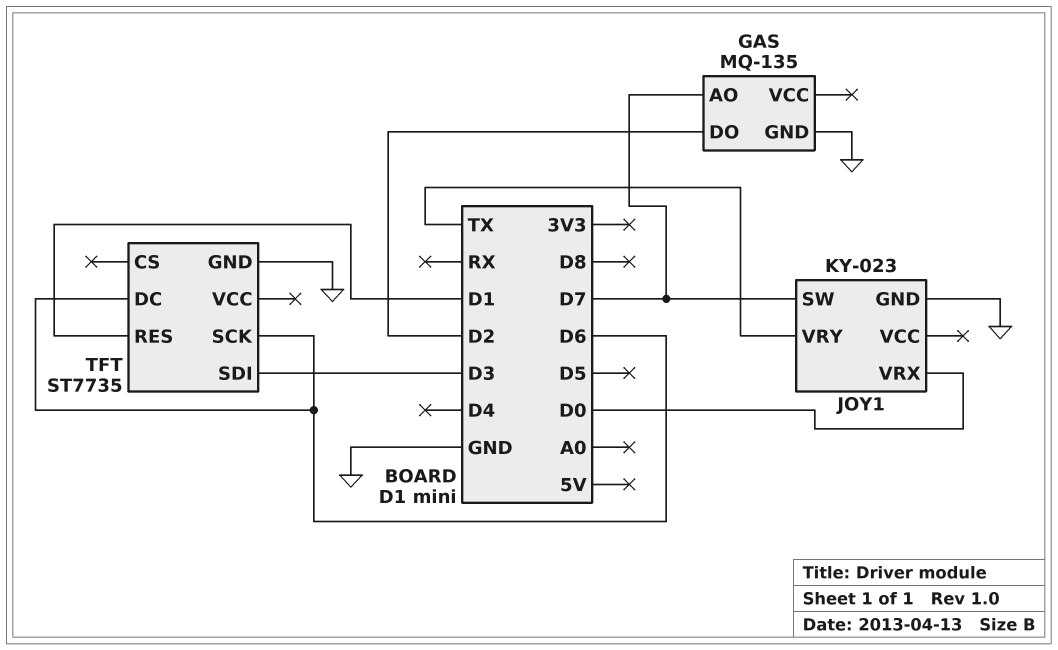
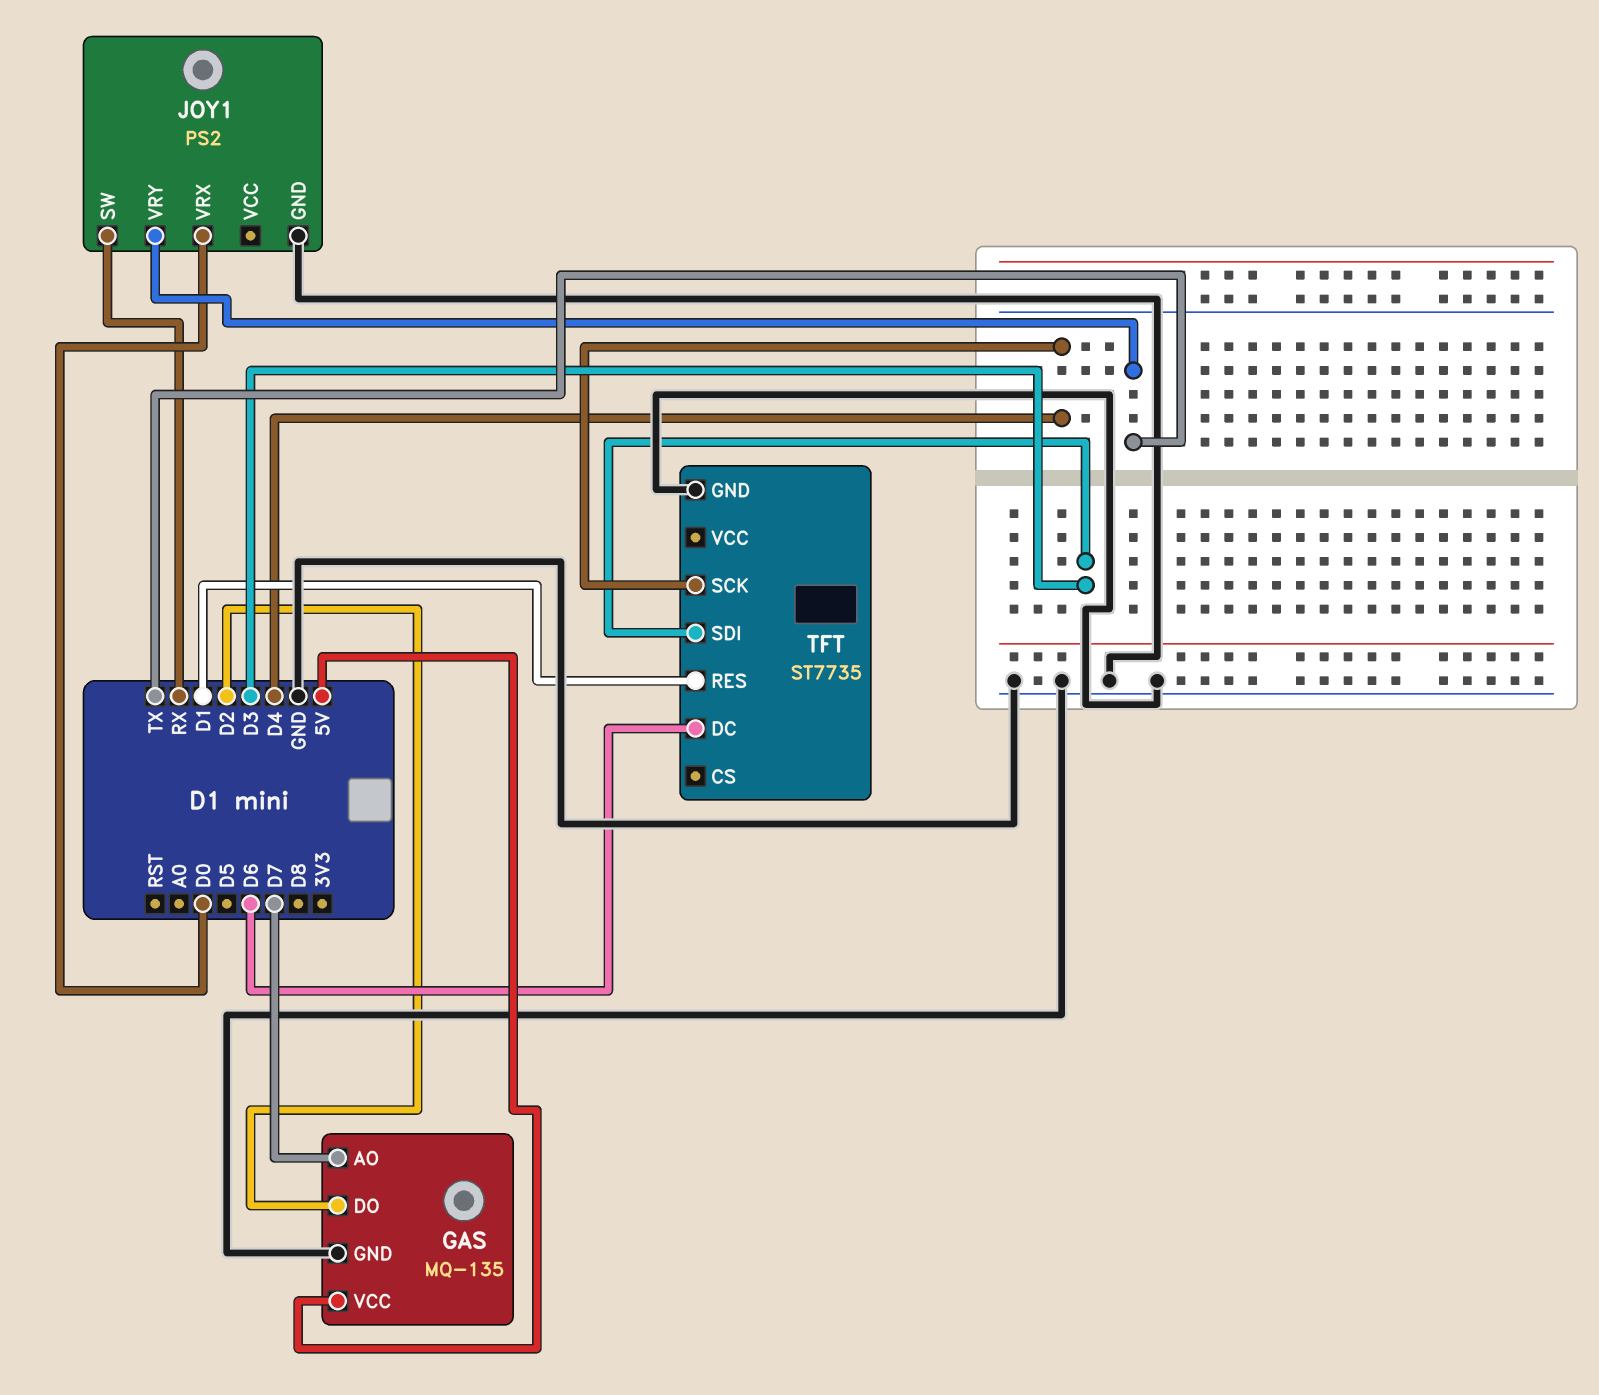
GAS pin VCC: none -> 5V
JOY1: KY-023 -> PS2
JOY1 pin SW: D7 -> RX
TFT pin SCK: D6 -> D4

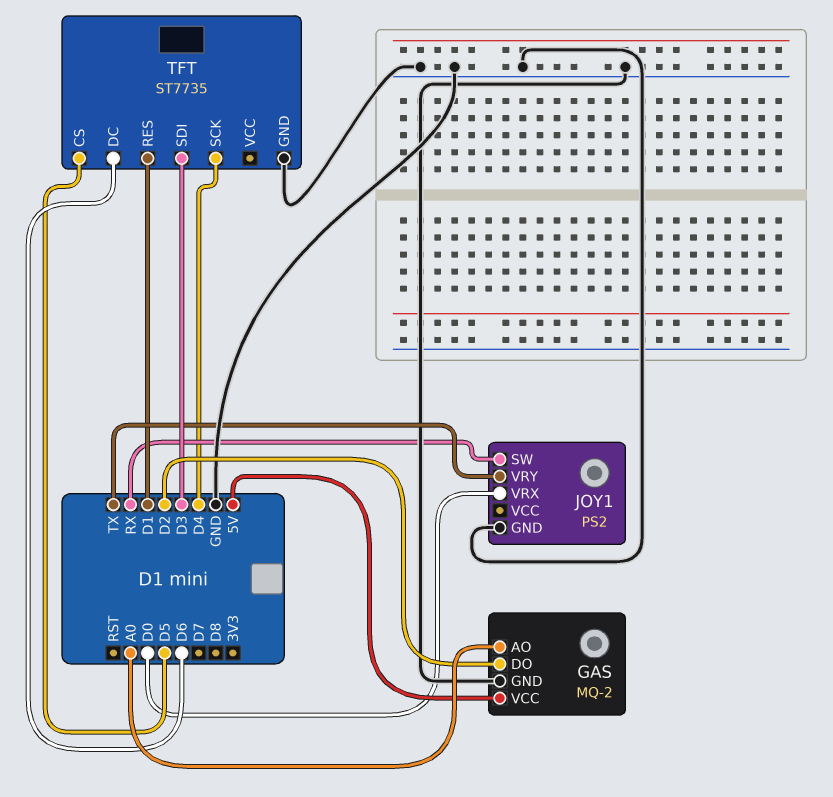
GAS: MQ-135 -> MQ-2
GAS pin AO: D7 -> A0
TFT pin CS: none -> D5

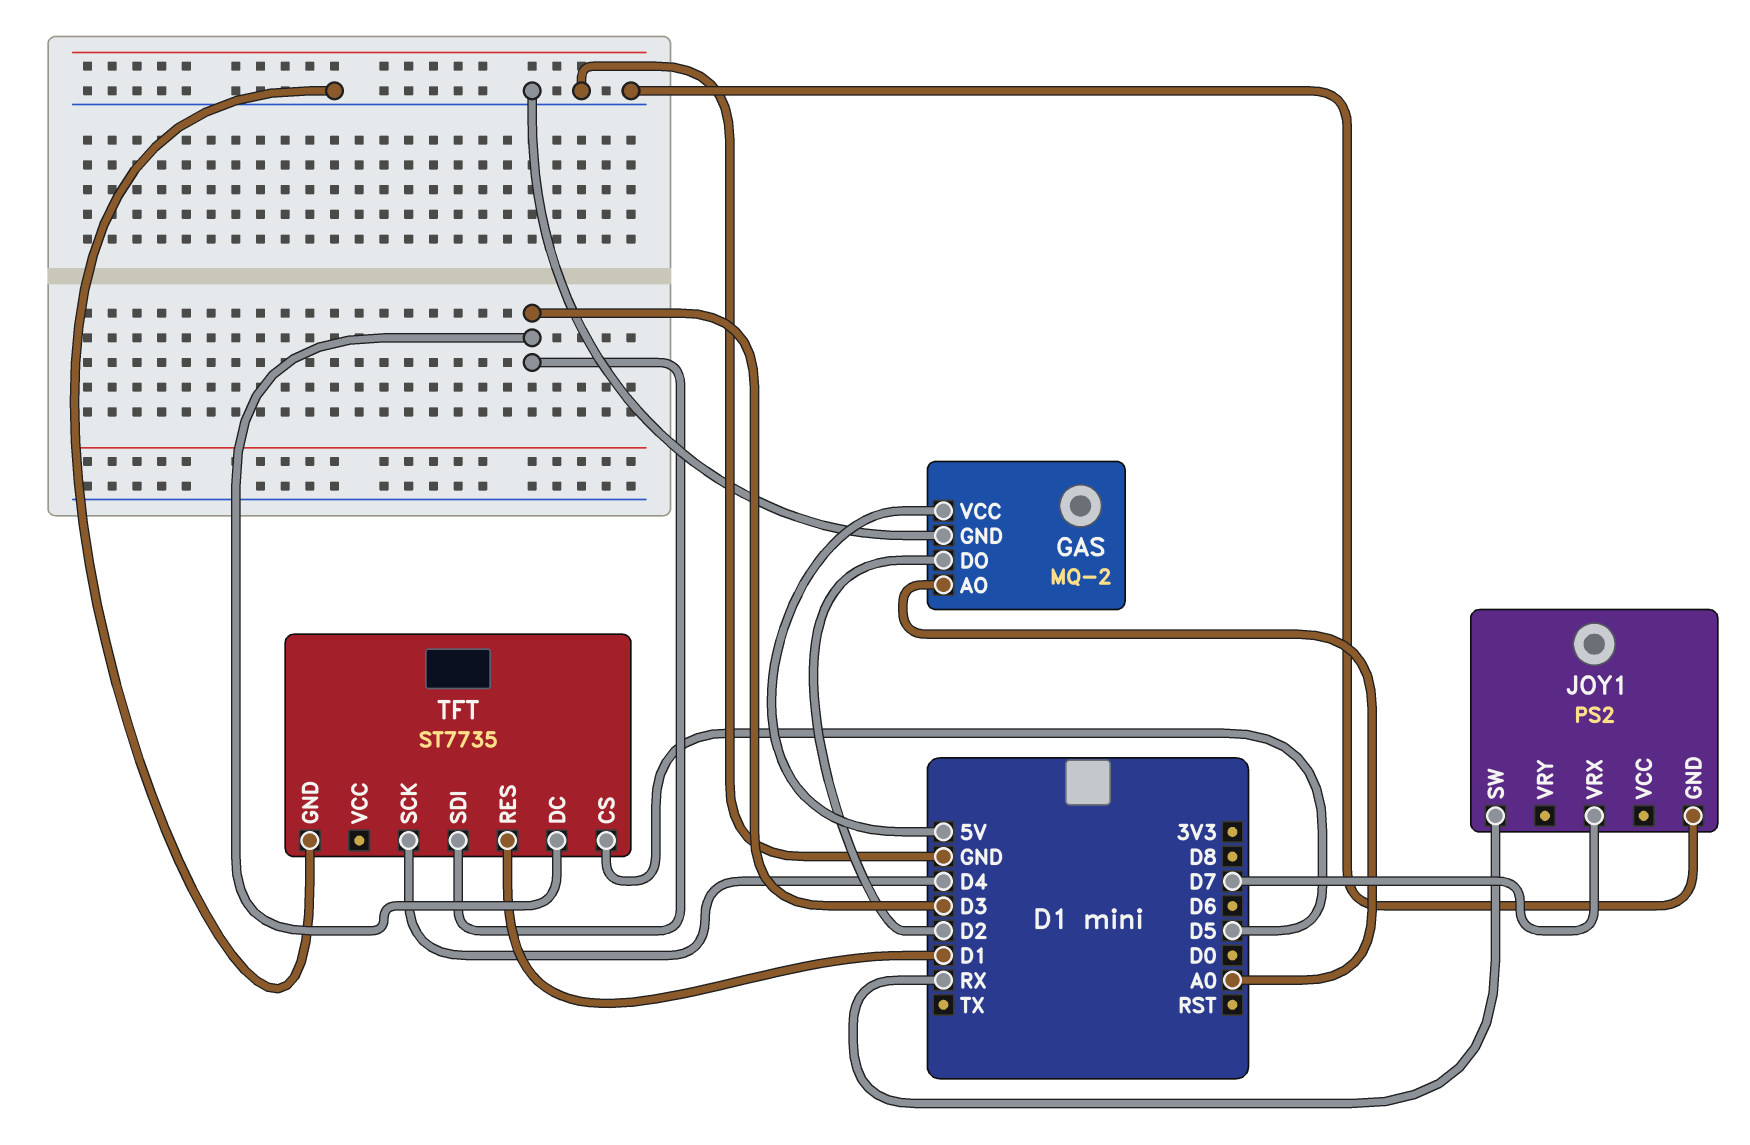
JOY1 pin VRX: D0 -> D7
JOY1 pin VRY: TX -> none
TFT pin DC: D6 -> D3

